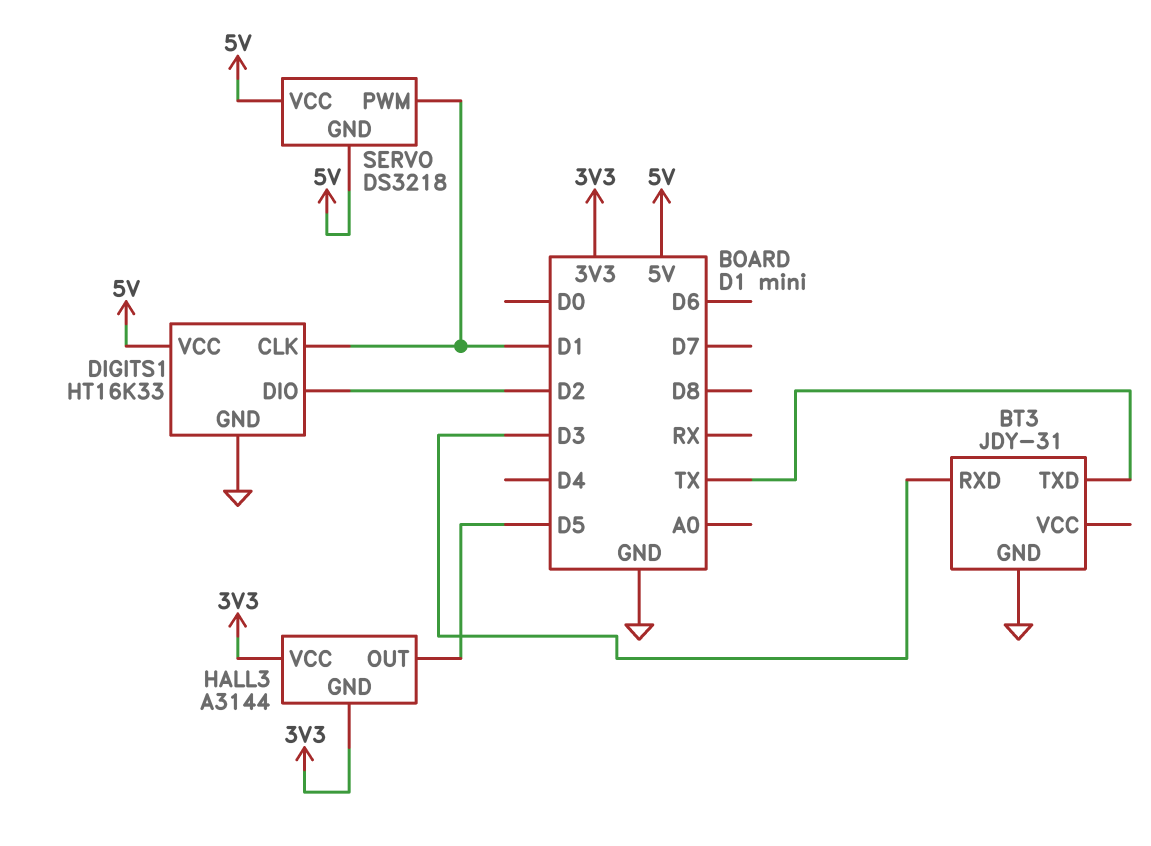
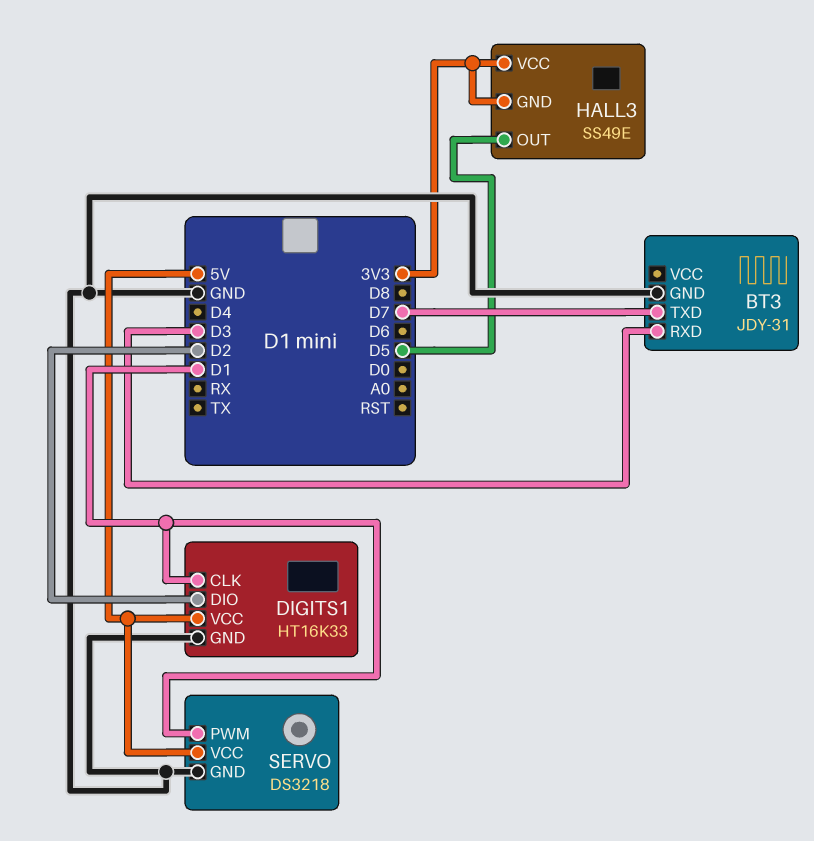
BT3 pin TXD: TX -> D7
HALL3: A3144 -> SS49E
SERVO pin GND: 5V -> GND

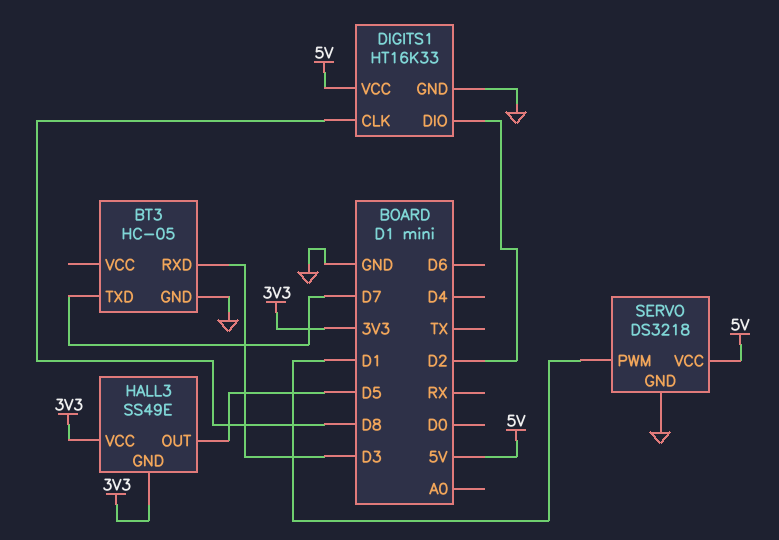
BT3: JDY-31 -> HC-05
DIGITS1 pin CLK: D1 -> D8

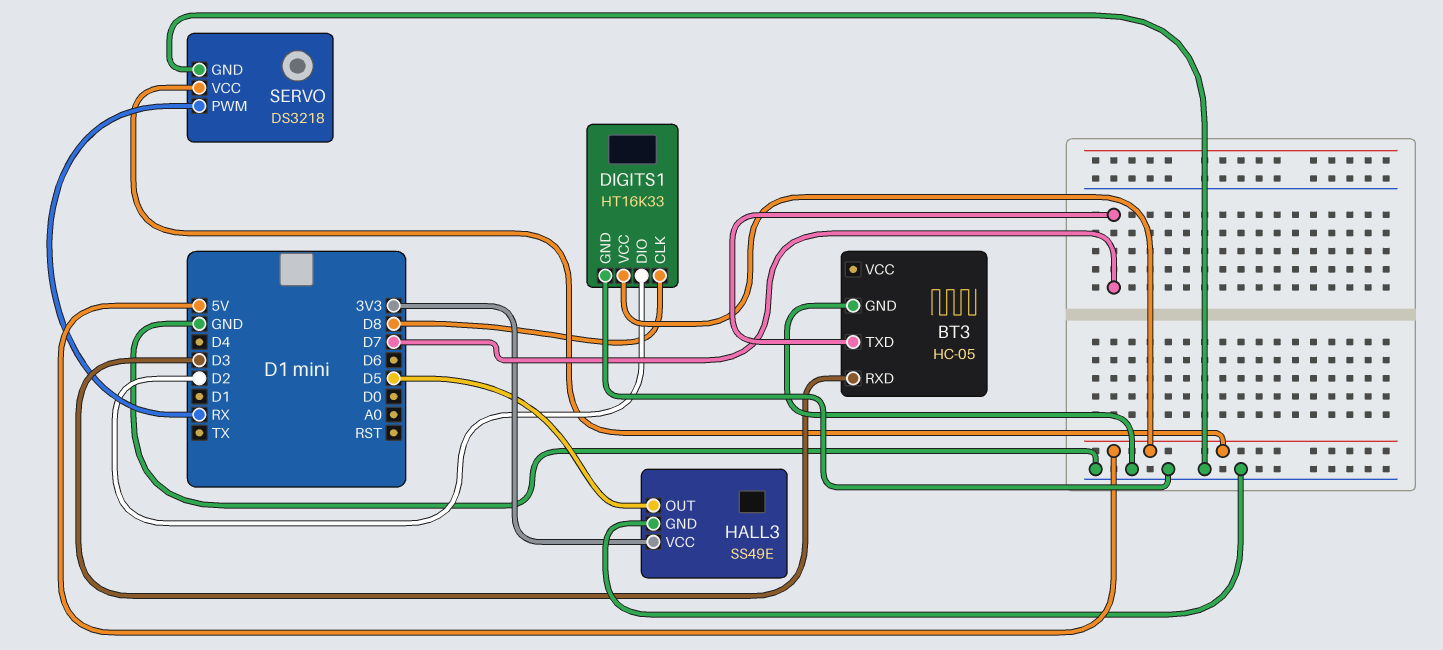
HALL3 pin GND: 3V3 -> GND
SERVO pin PWM: D1 -> RX

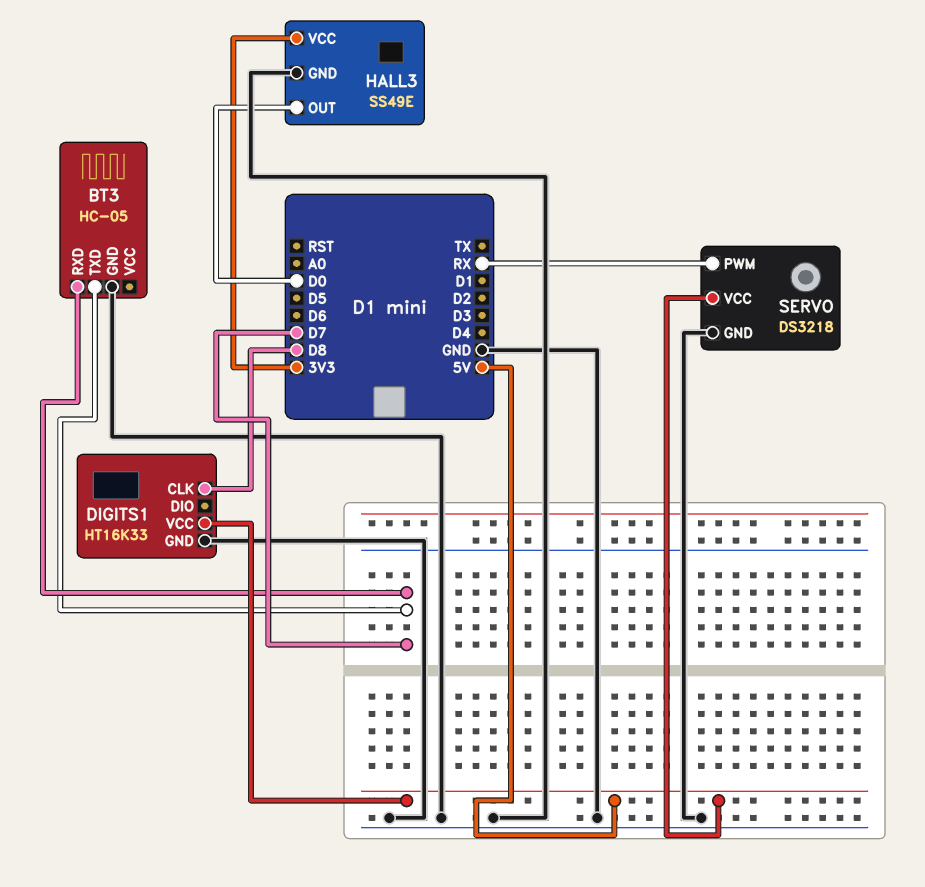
BT3 pin RXD: D3 -> D7
DIGITS1 pin DIO: D2 -> none
HALL3 pin OUT: D5 -> D0

